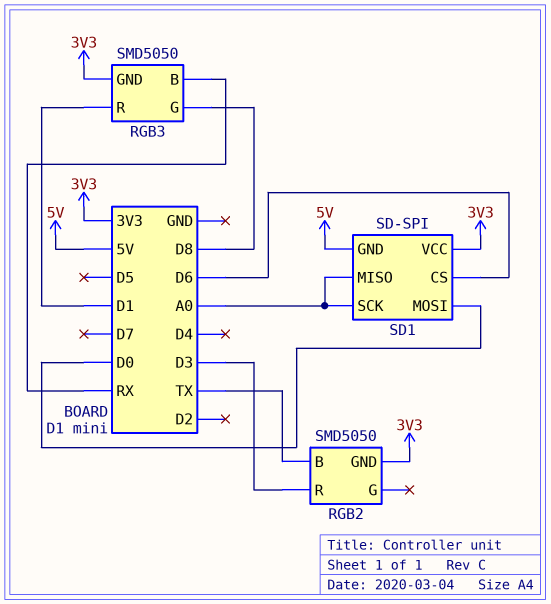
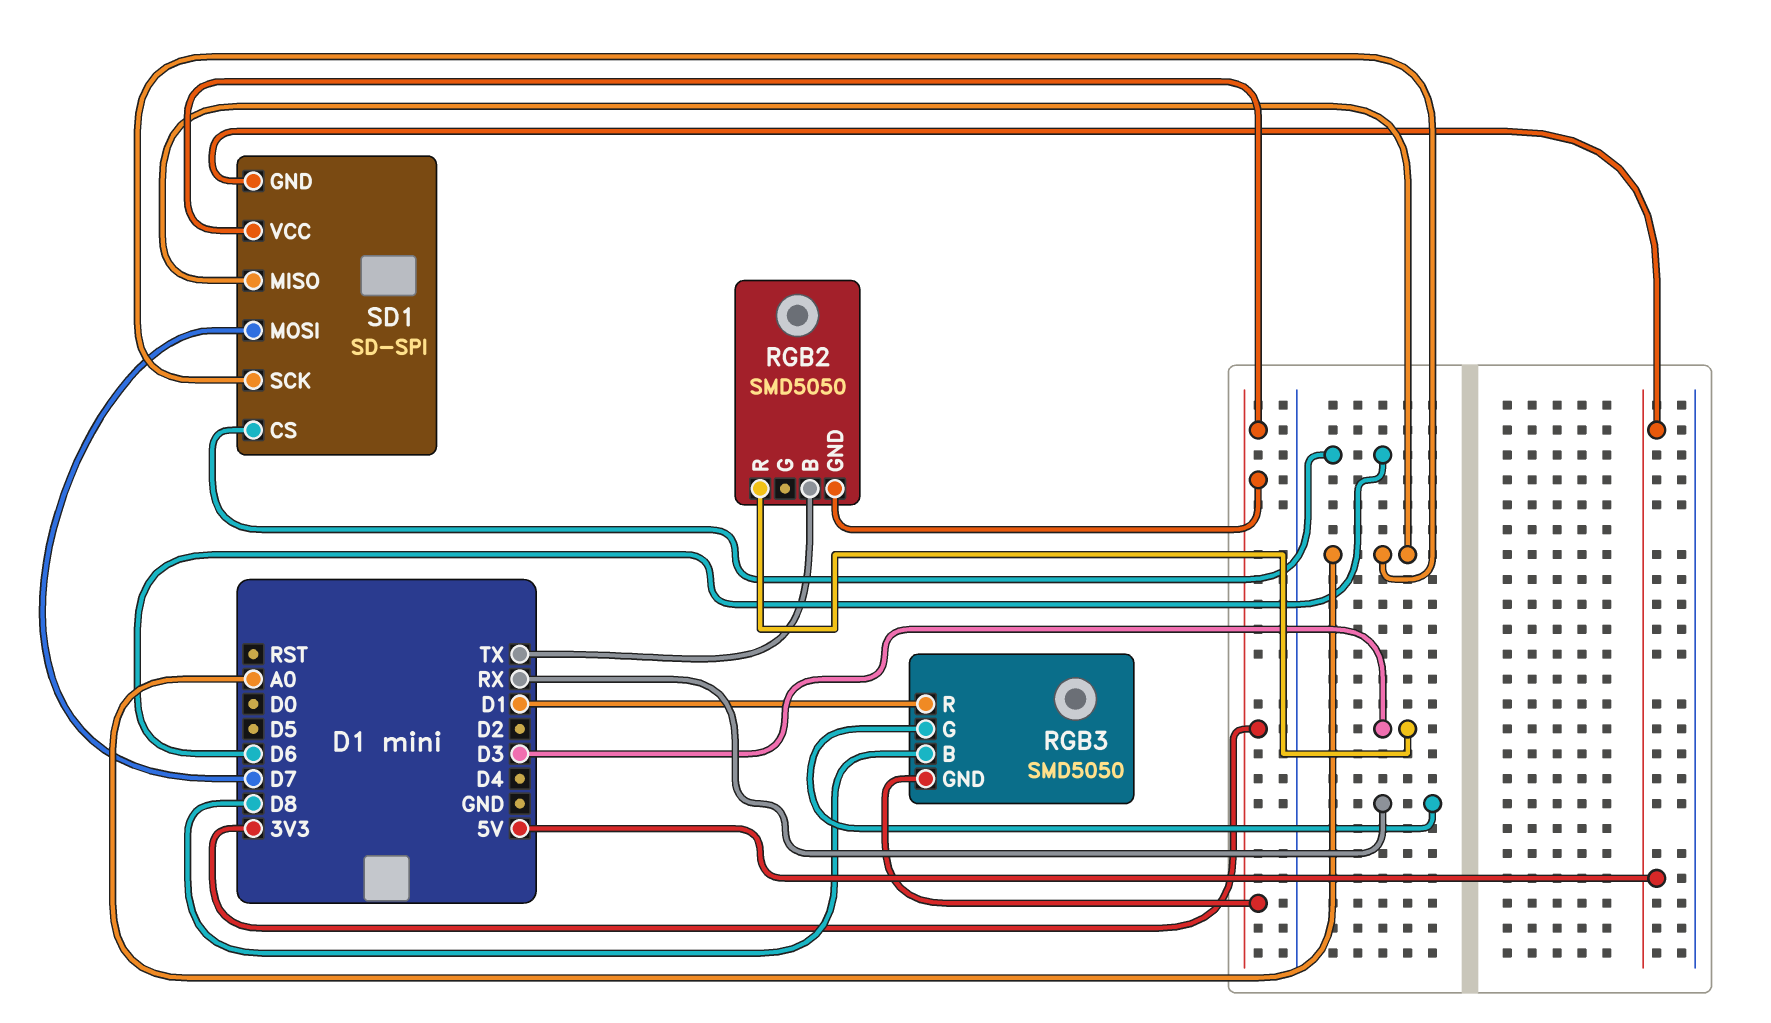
RGB3 pin B: RX -> D8
RGB3 pin G: D8 -> RX
SD1 pin MOSI: D0 -> D7

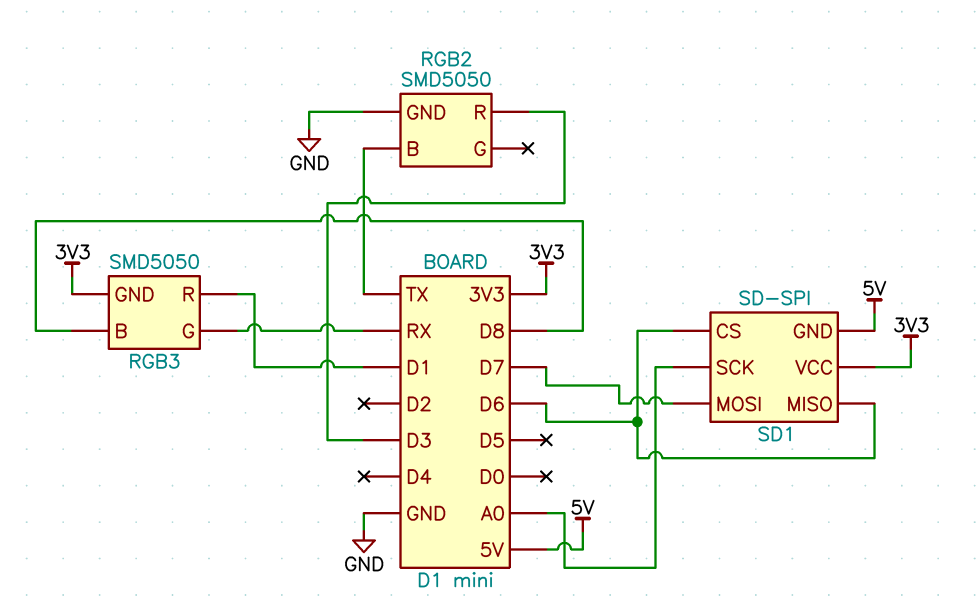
RGB2 pin GND: 3V3 -> GND
SD1 pin MISO: A0 -> D6

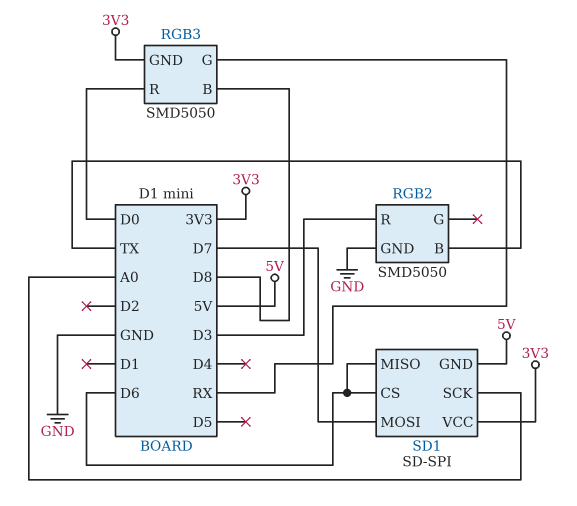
RGB3 pin R: D1 -> D0

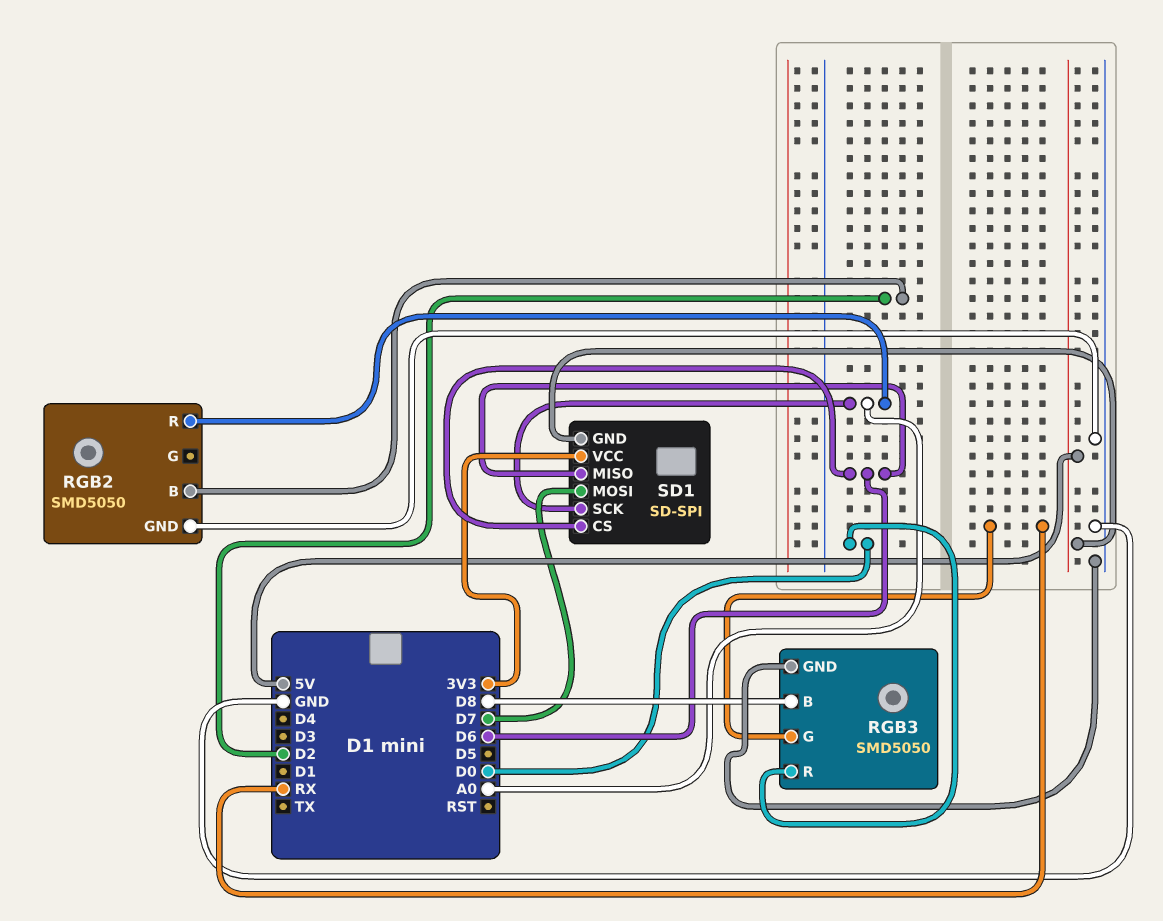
RGB2 pin B: TX -> D2
RGB2 pin R: D3 -> A0
RGB3 pin GND: 3V3 -> GND

